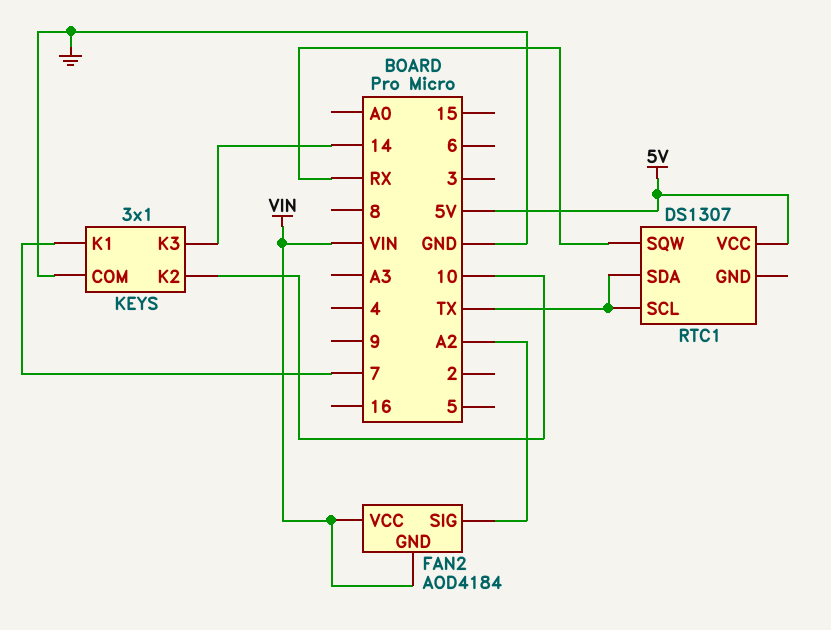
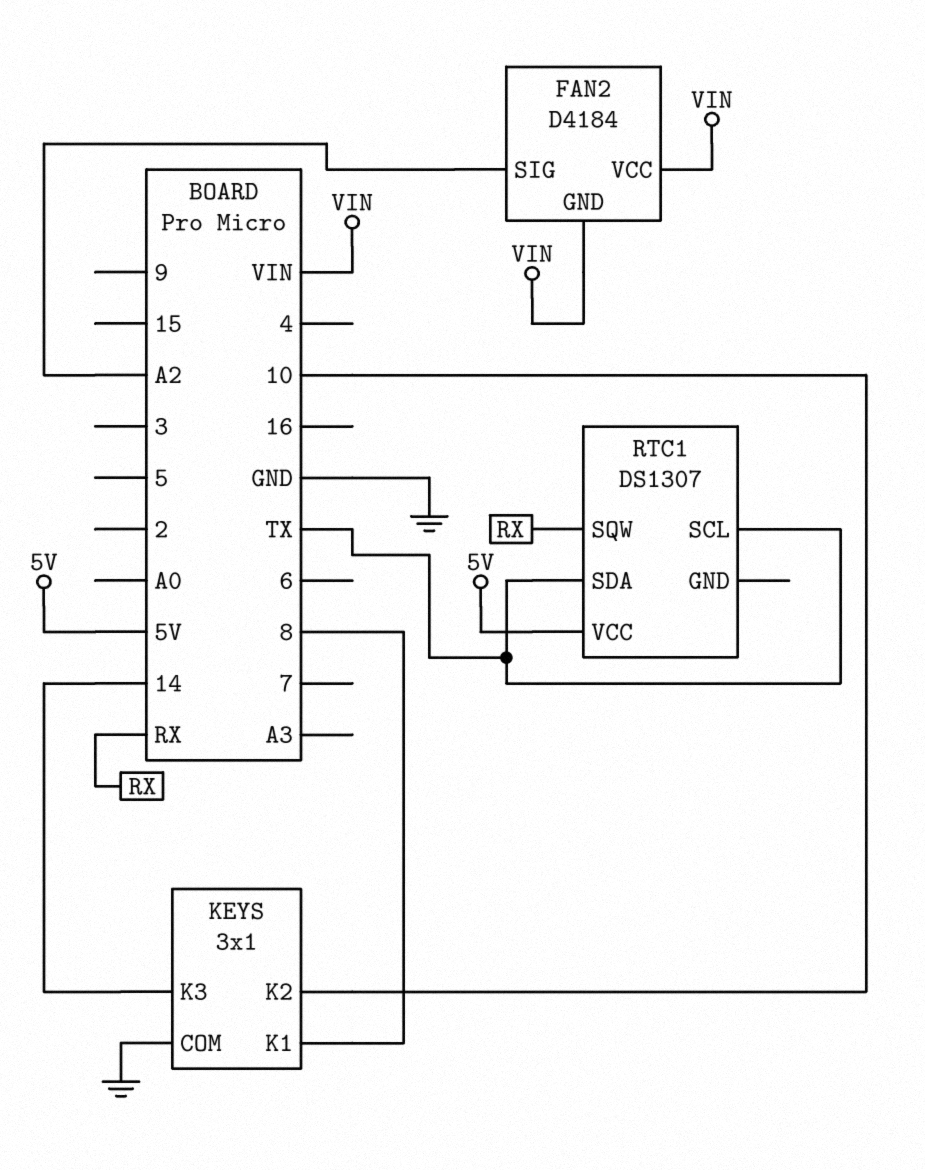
FAN2: AOD4184 -> D4184
KEYS pin K1: 7 -> 8

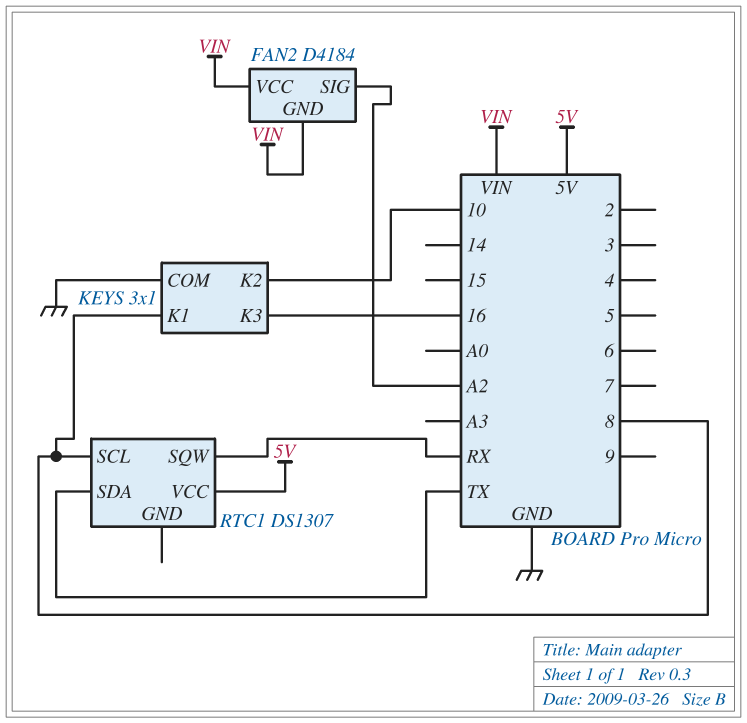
KEYS pin K3: 14 -> 16
RTC1 pin SCL: TX -> 8

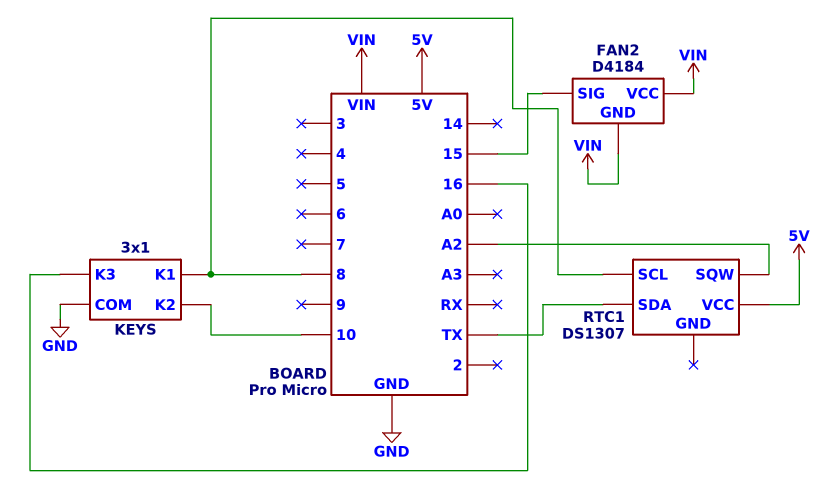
FAN2 pin SIG: A2 -> 15
RTC1 pin SQW: RX -> A2

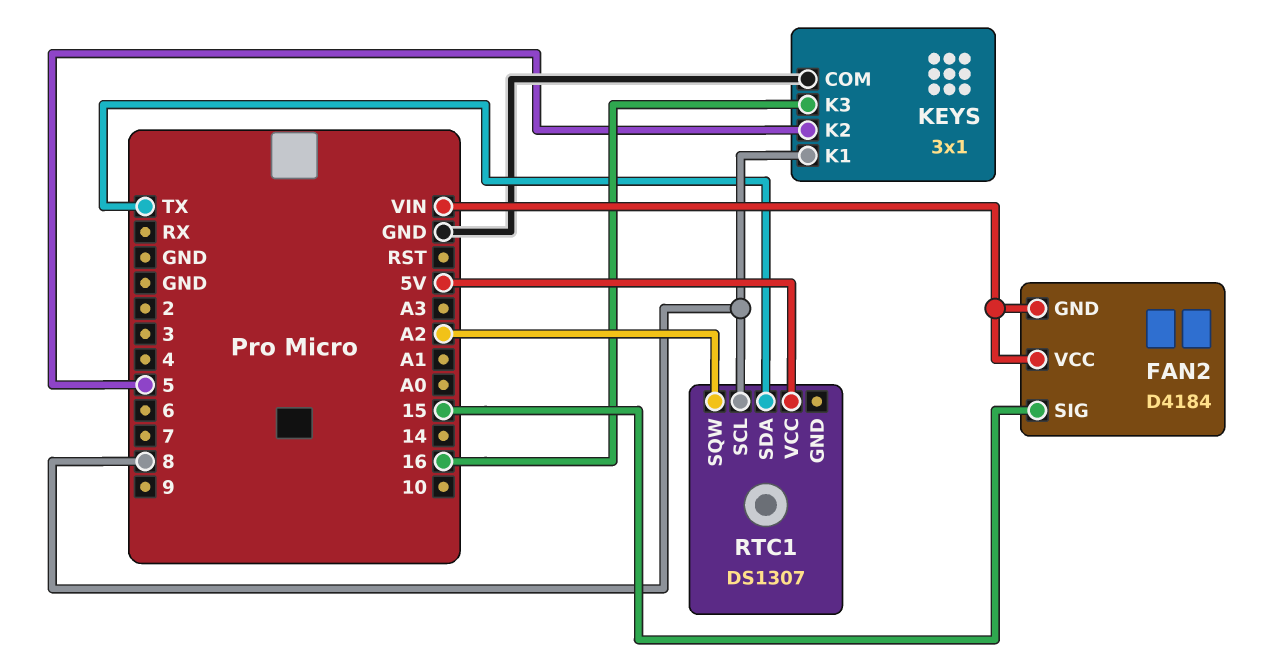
KEYS pin K2: 10 -> 5

